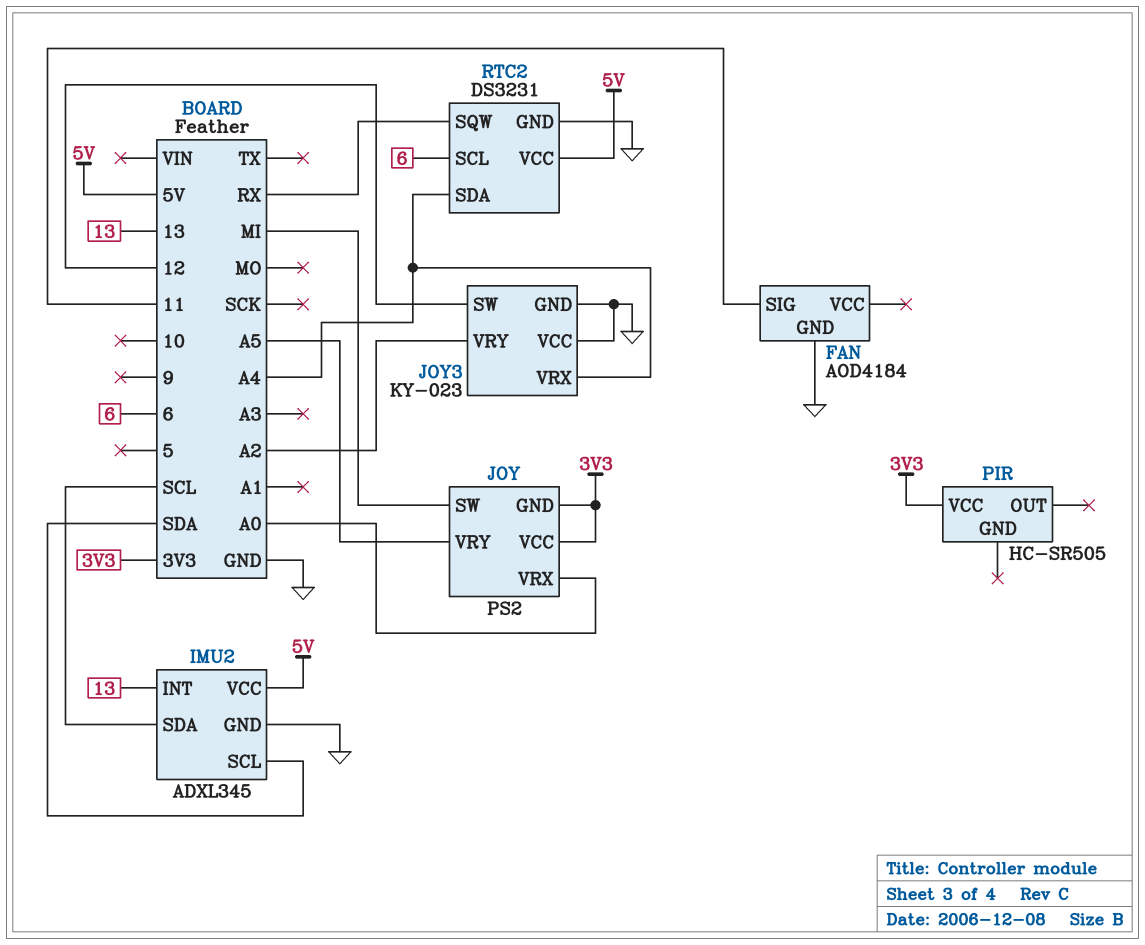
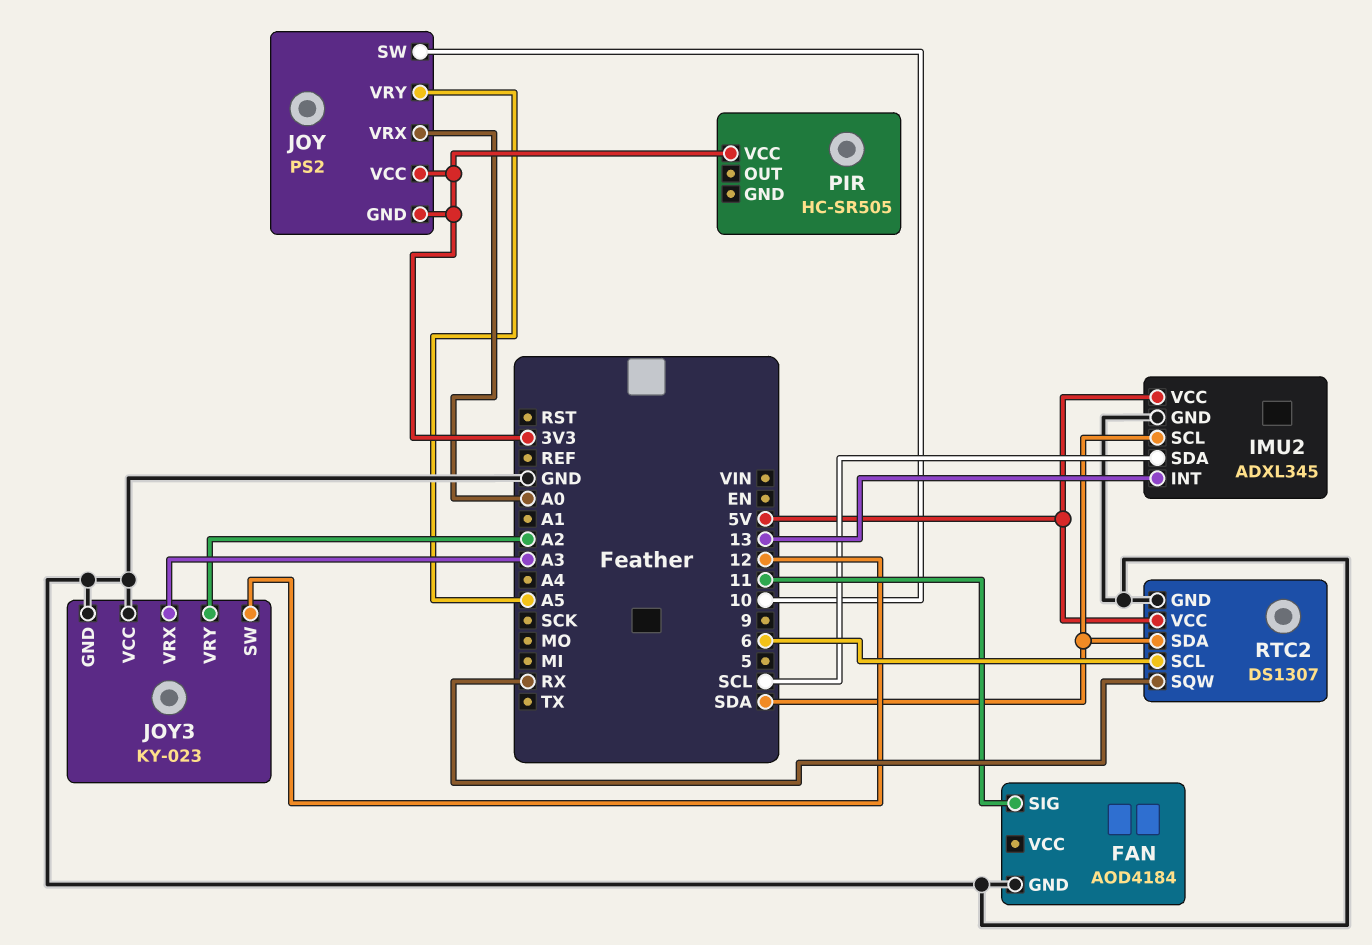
JOY pin SW: MI -> 10
JOY3 pin VRX: A4 -> A3
RTC2: DS3231 -> DS1307
RTC2 pin SDA: A4 -> SDA

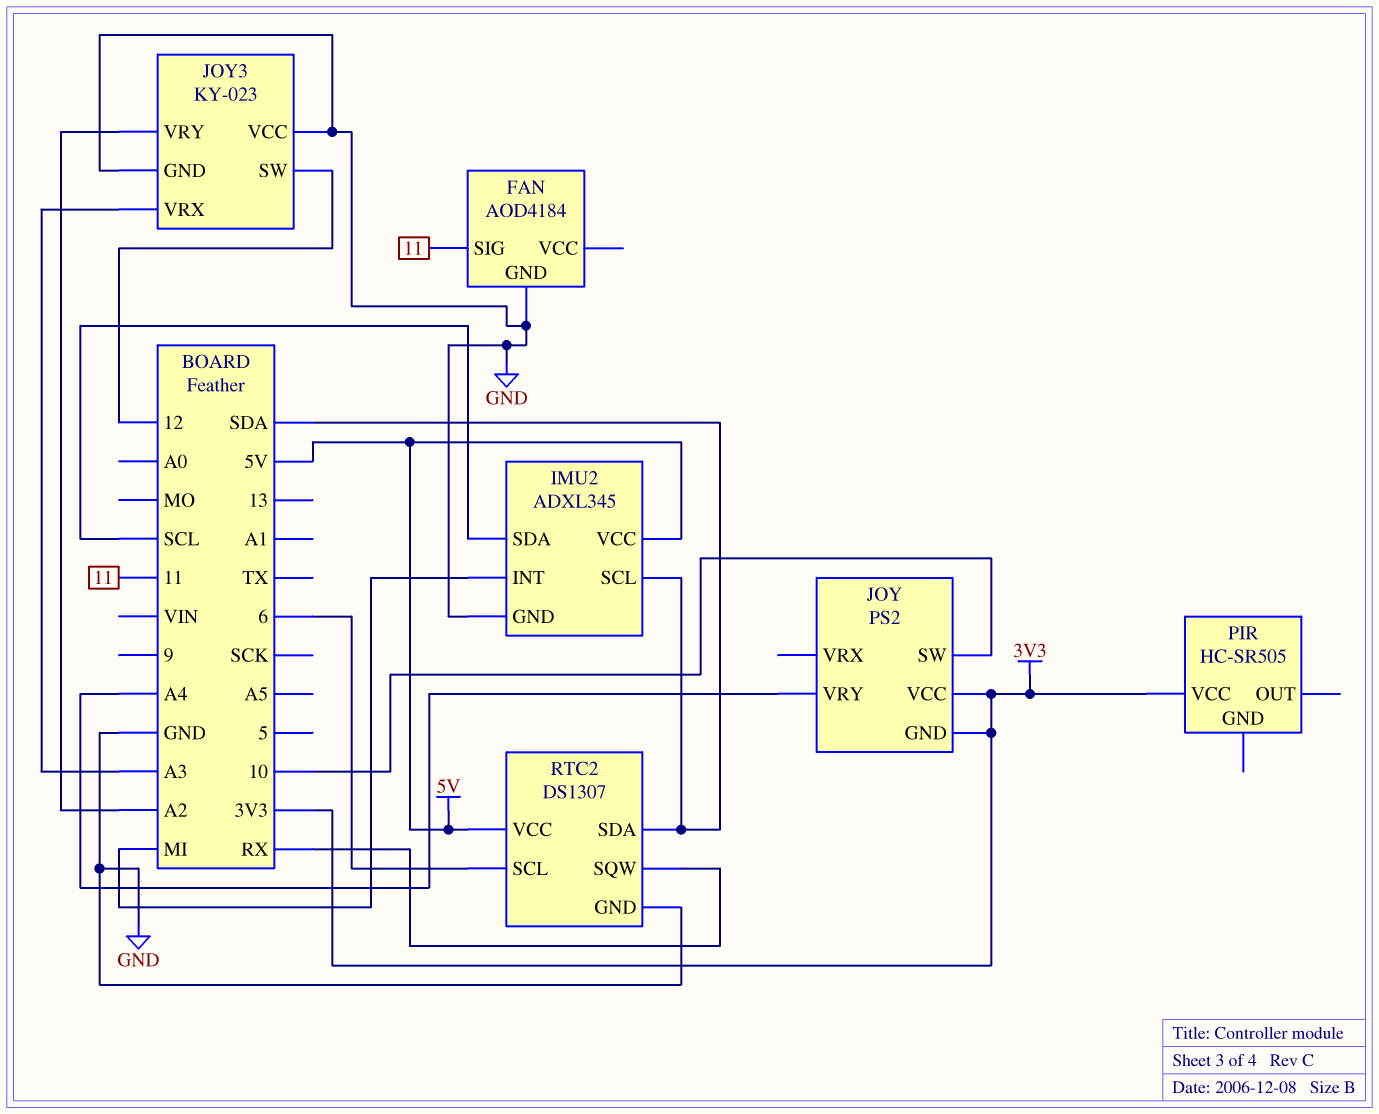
IMU2 pin INT: 13 -> MI
JOY pin VRX: A0 -> none
JOY pin VRY: A5 -> A4

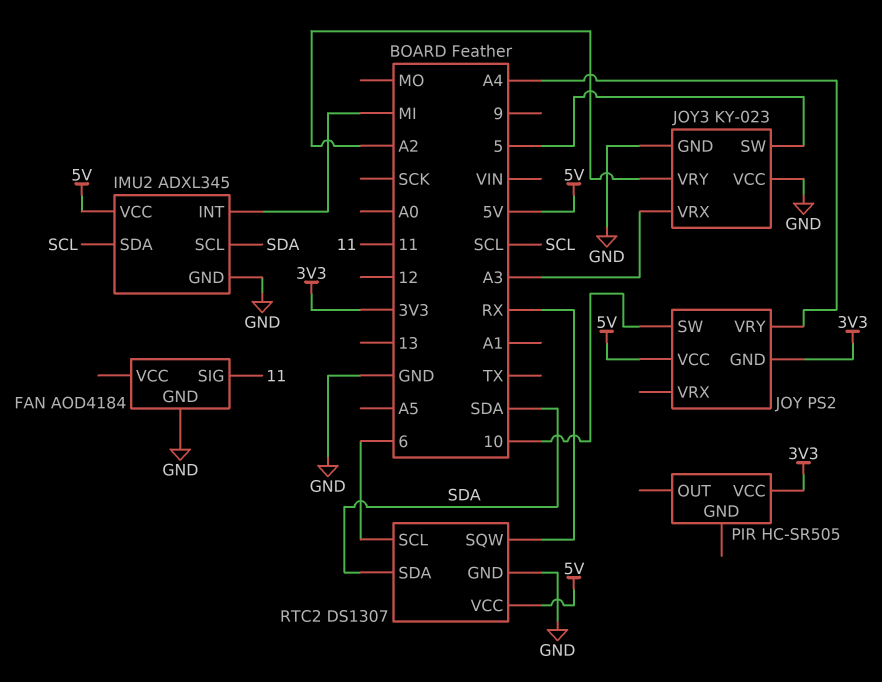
JOY pin VCC: 3V3 -> 5V
JOY3 pin SW: 12 -> 5

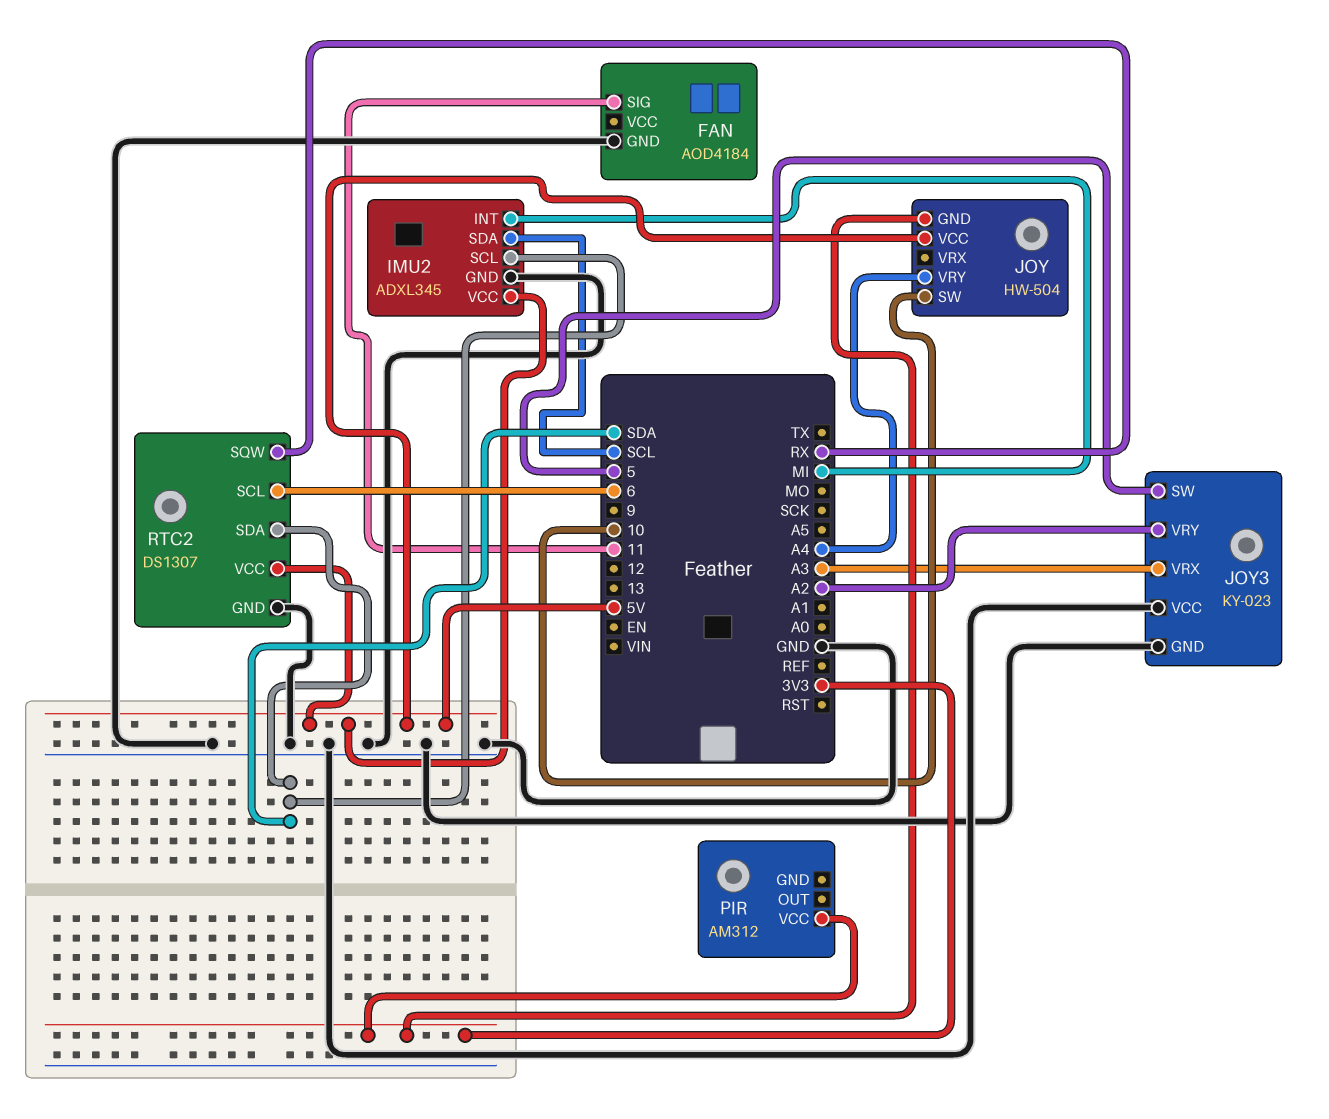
JOY: PS2 -> HW-504
PIR: HC-SR505 -> AM312

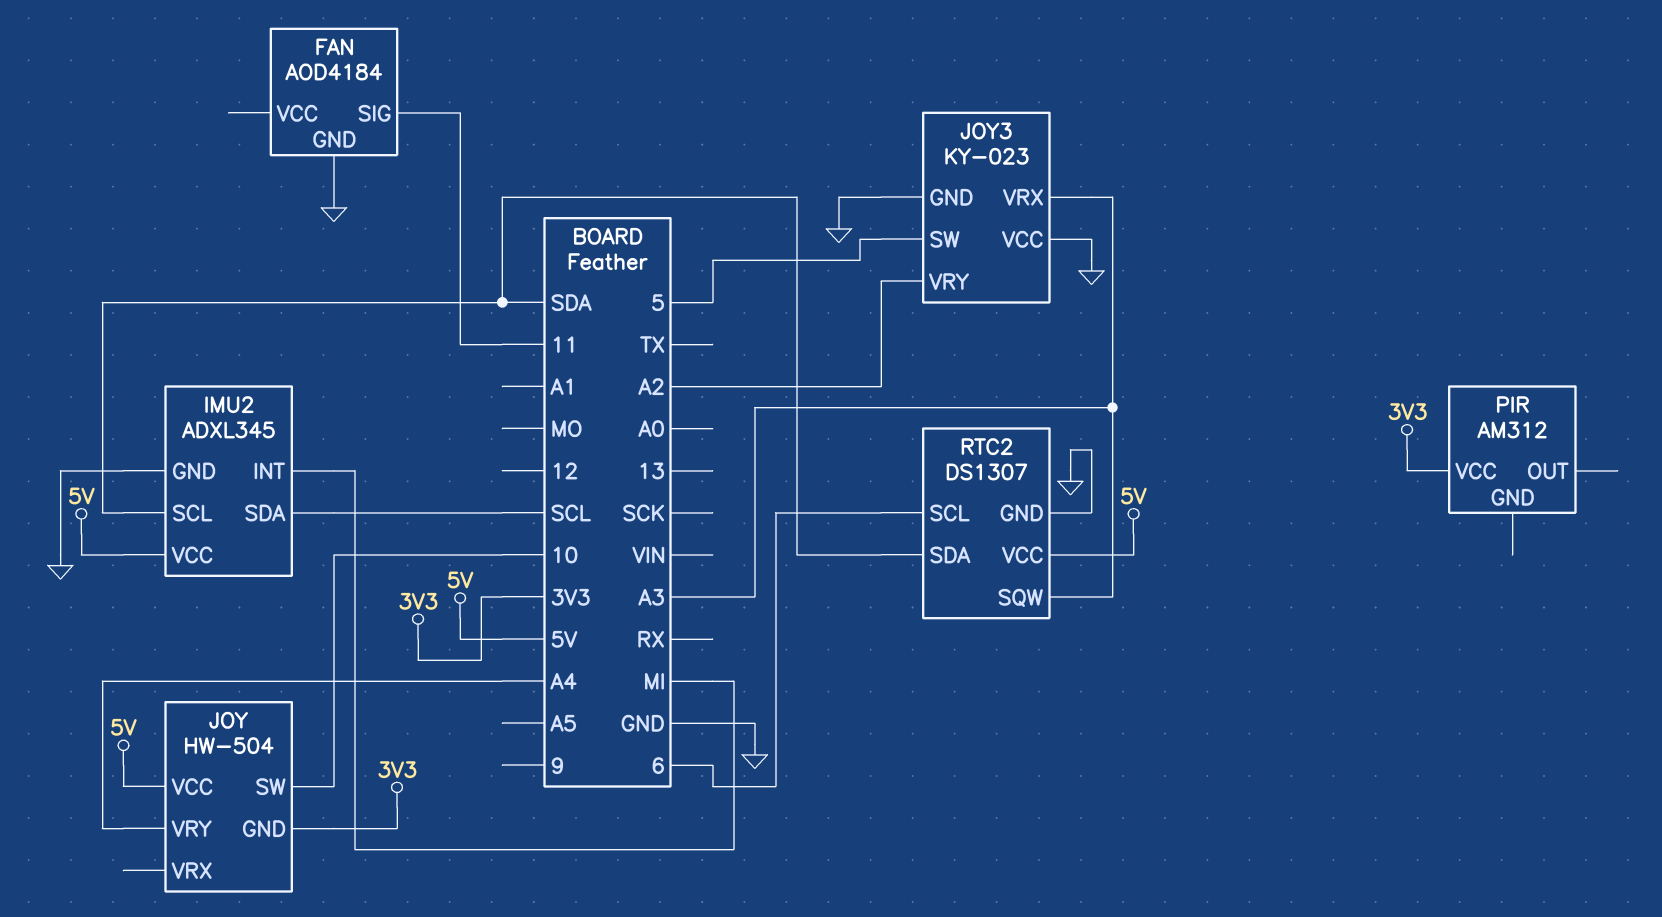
RTC2 pin SQW: RX -> A3

